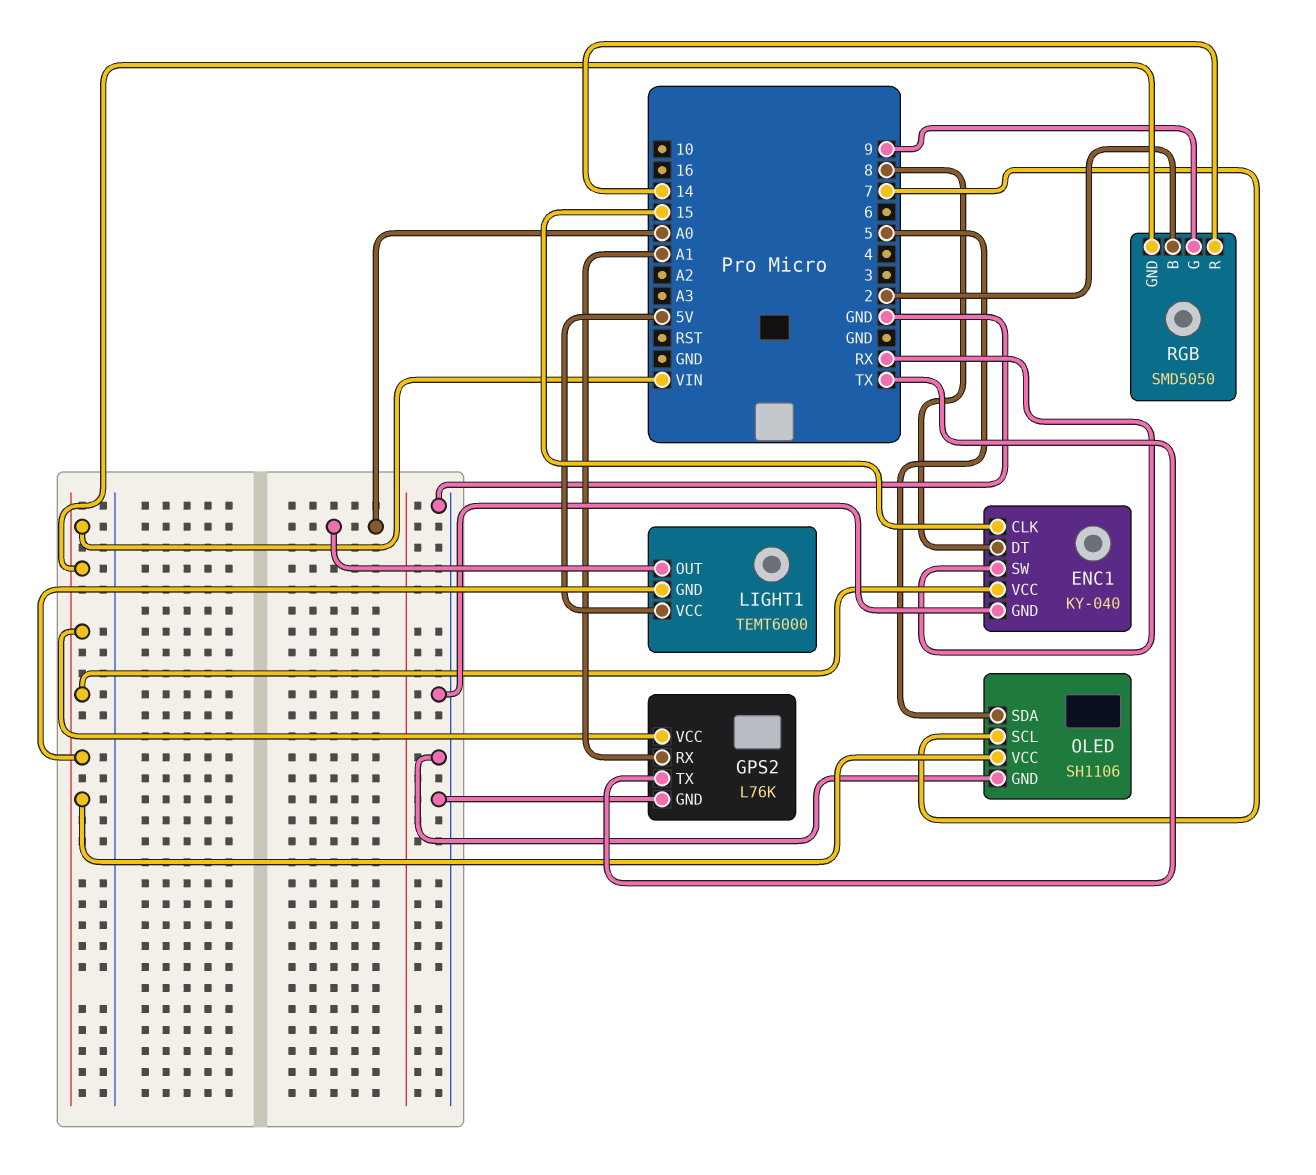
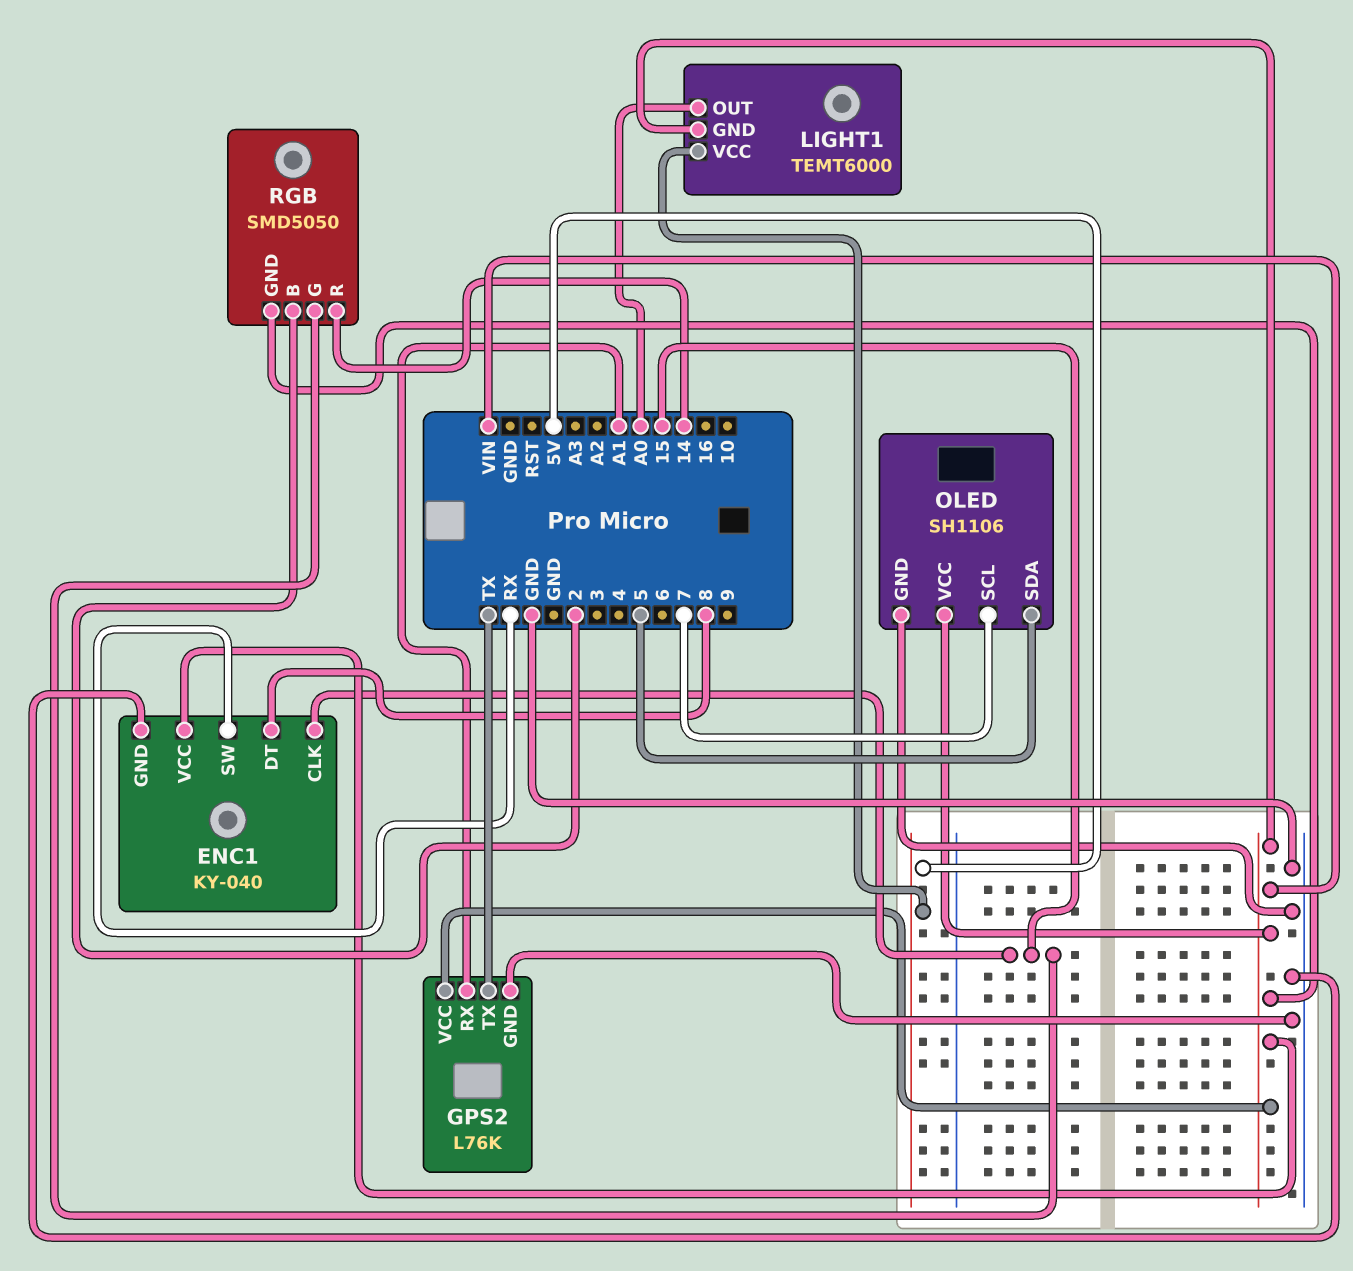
RGB pin G: 9 -> 15

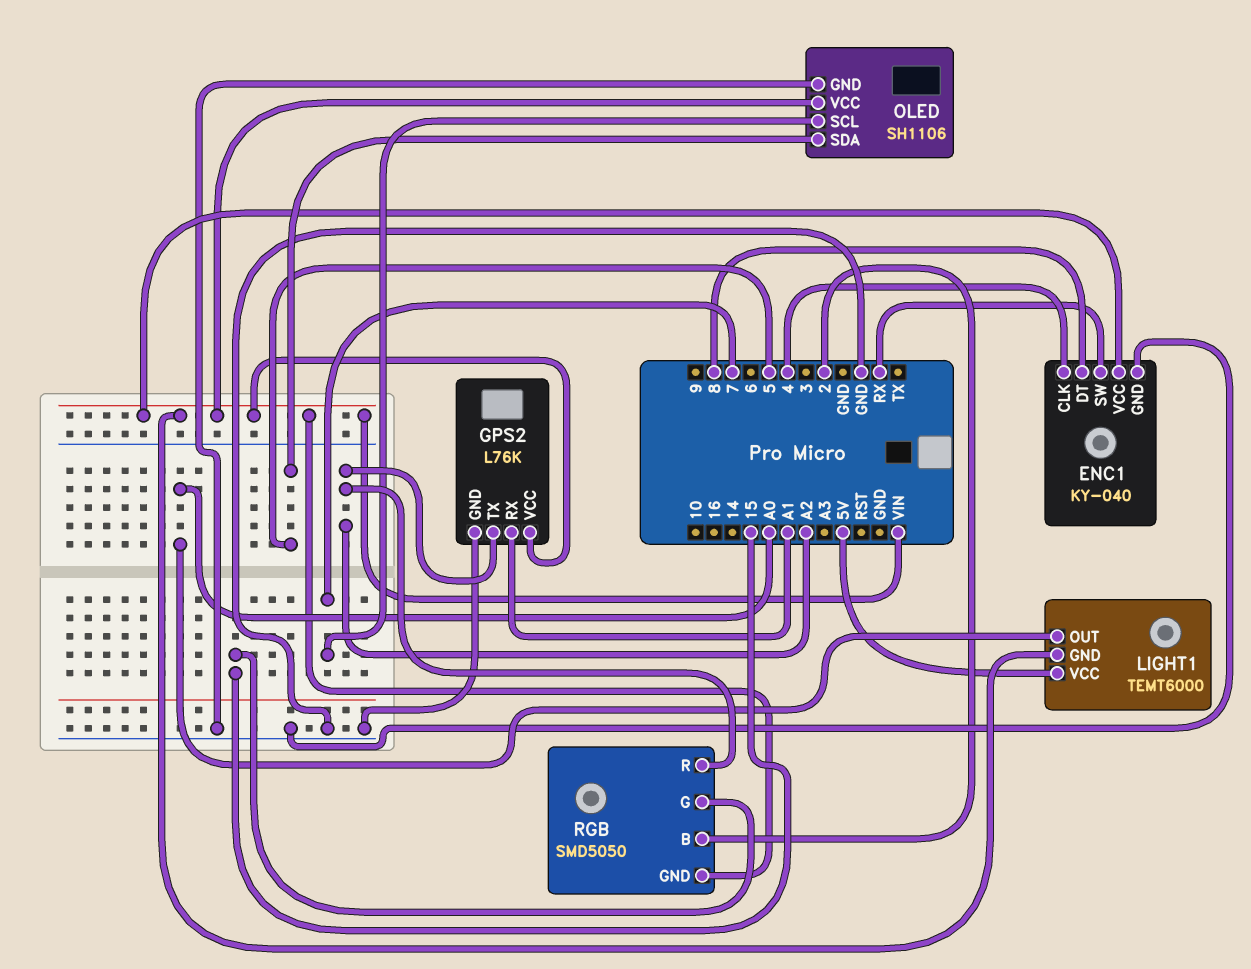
ENC1 pin CLK: 15 -> 4
GPS2 pin TX: TX -> A2
RGB pin R: 14 -> A2

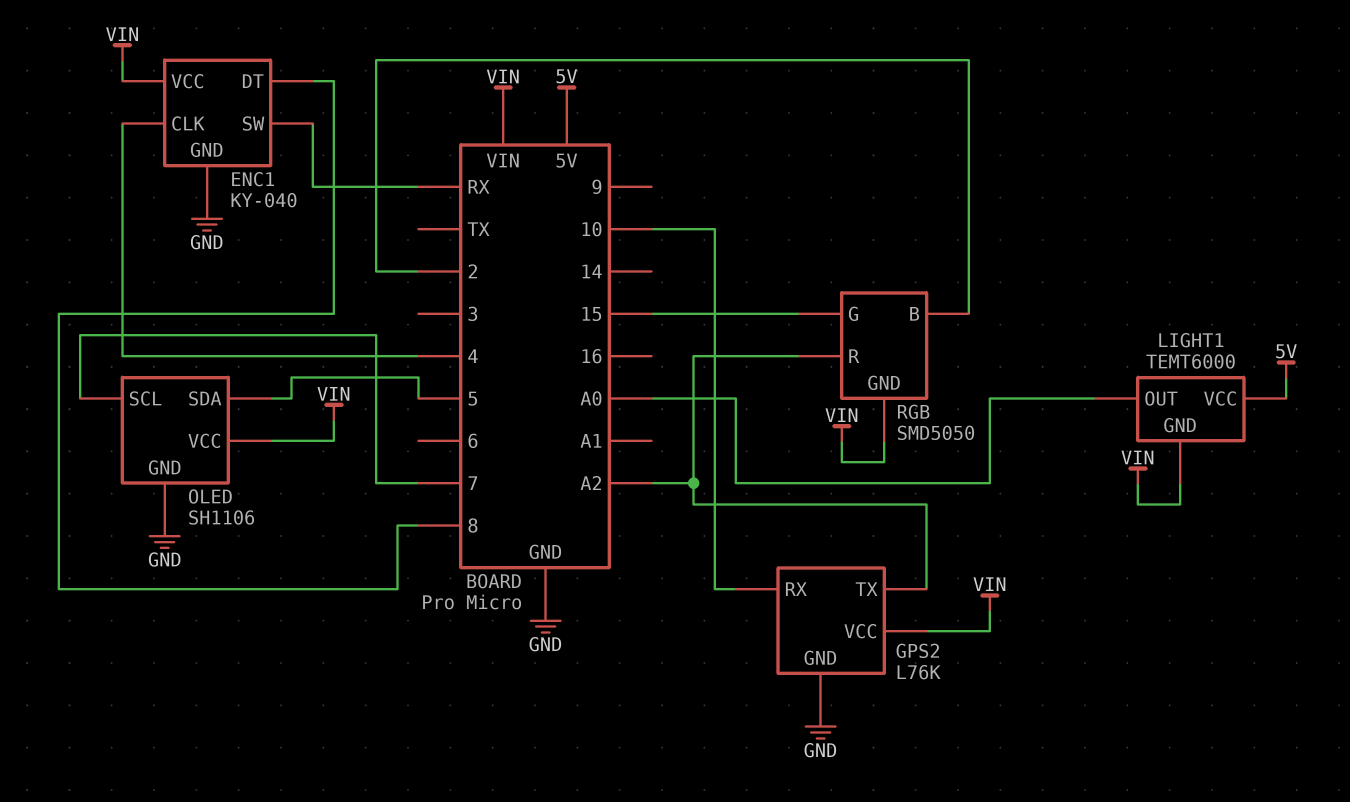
GPS2 pin RX: A1 -> 10

